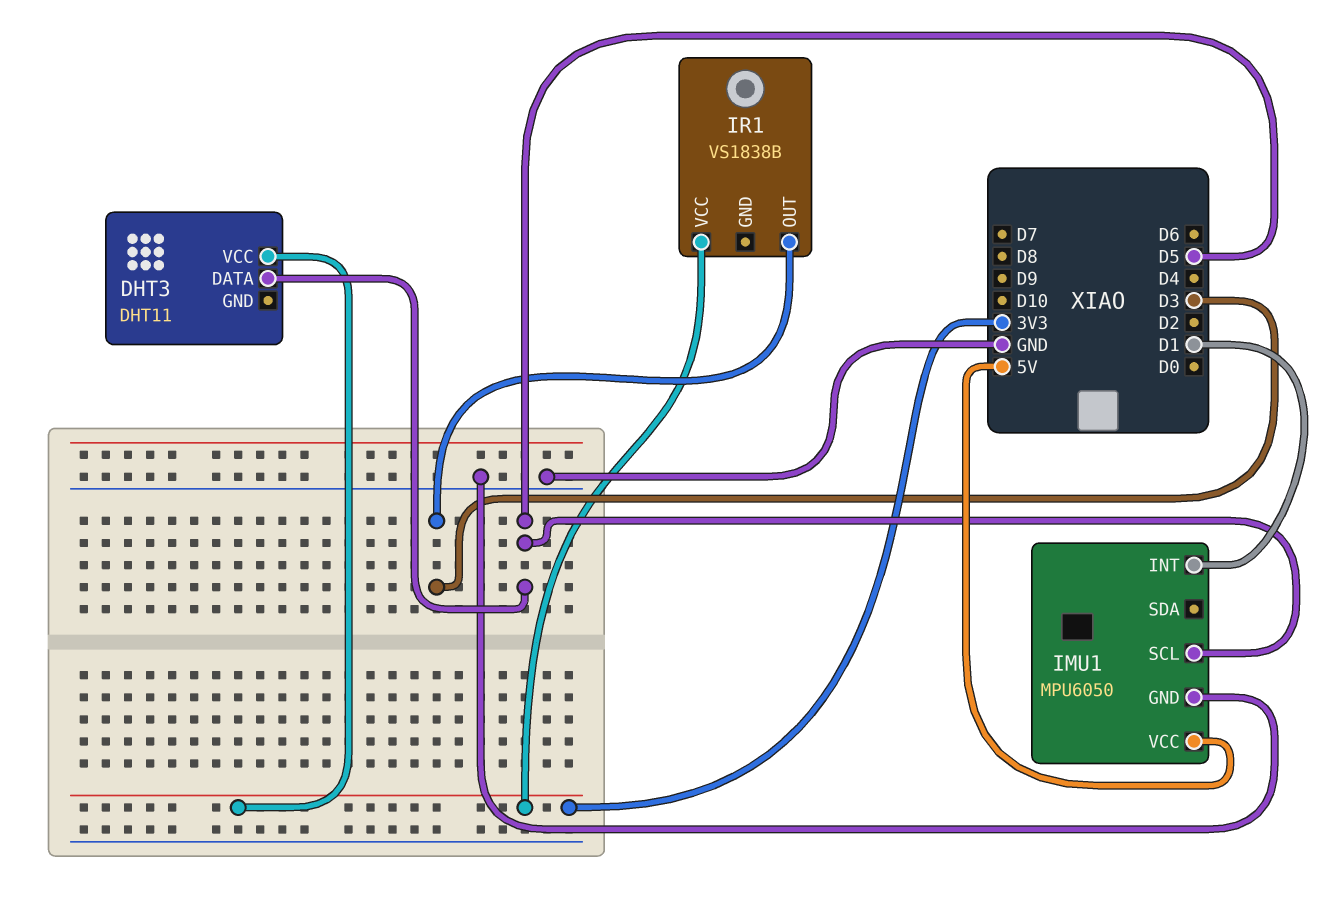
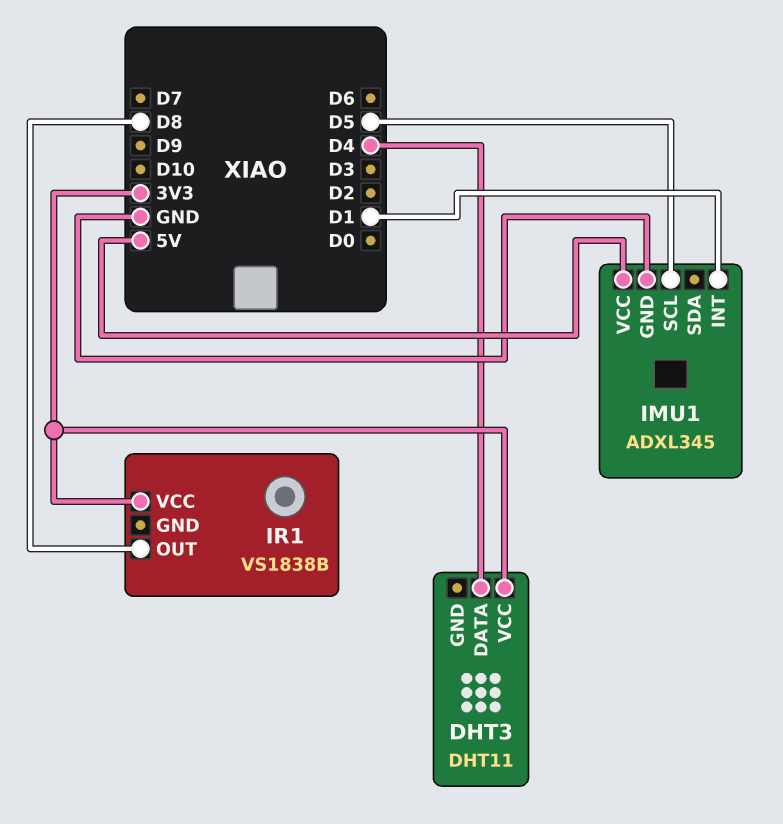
DHT3 pin DATA: D5 -> D4
IMU1: MPU6050 -> ADXL345
IR1 pin OUT: D3 -> D8

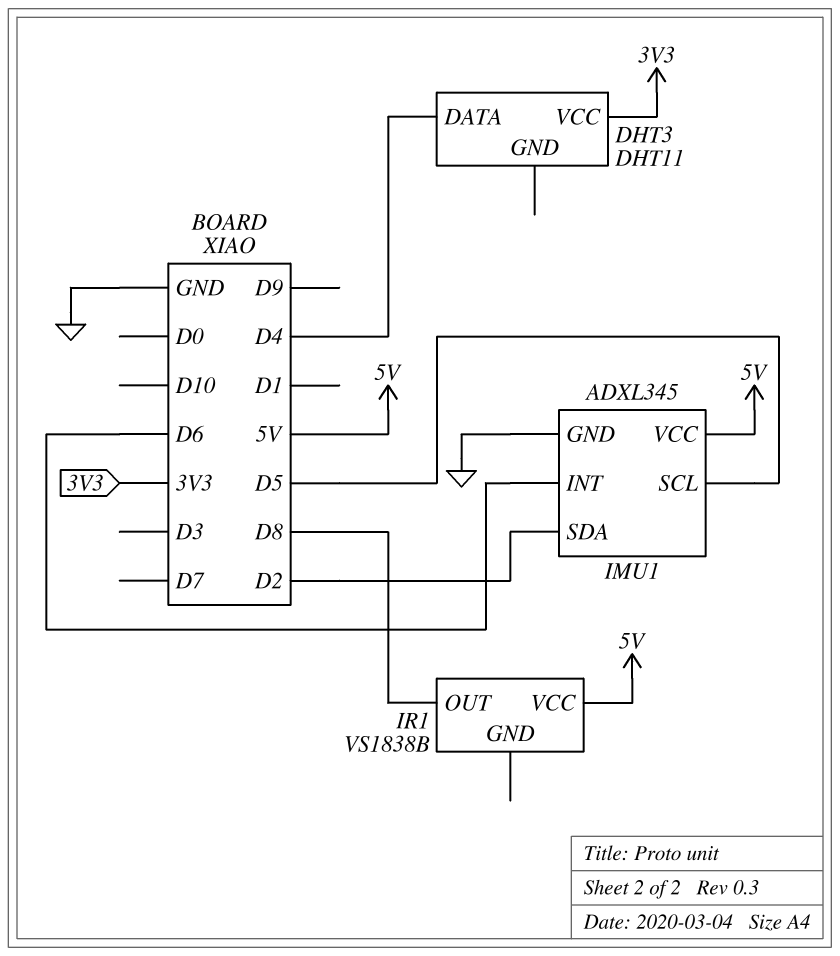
IMU1 pin INT: D1 -> D6
IMU1 pin SDA: none -> D2
IR1 pin VCC: 3V3 -> 5V

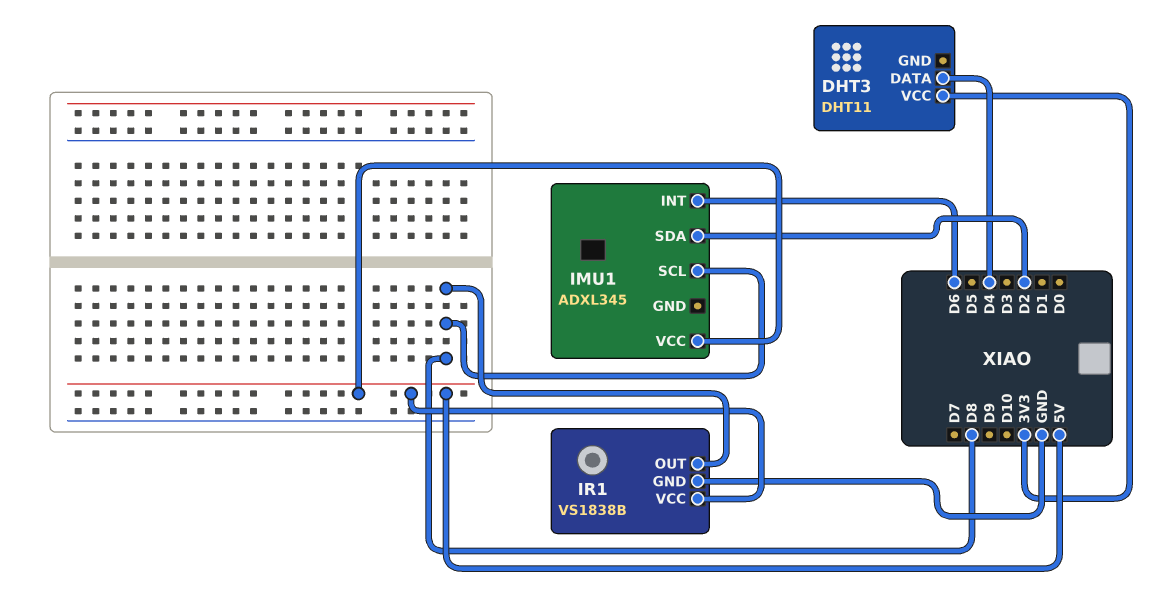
IMU1 pin GND: GND -> none
IMU1 pin SCL: D5 -> D8
IR1 pin GND: none -> GND

